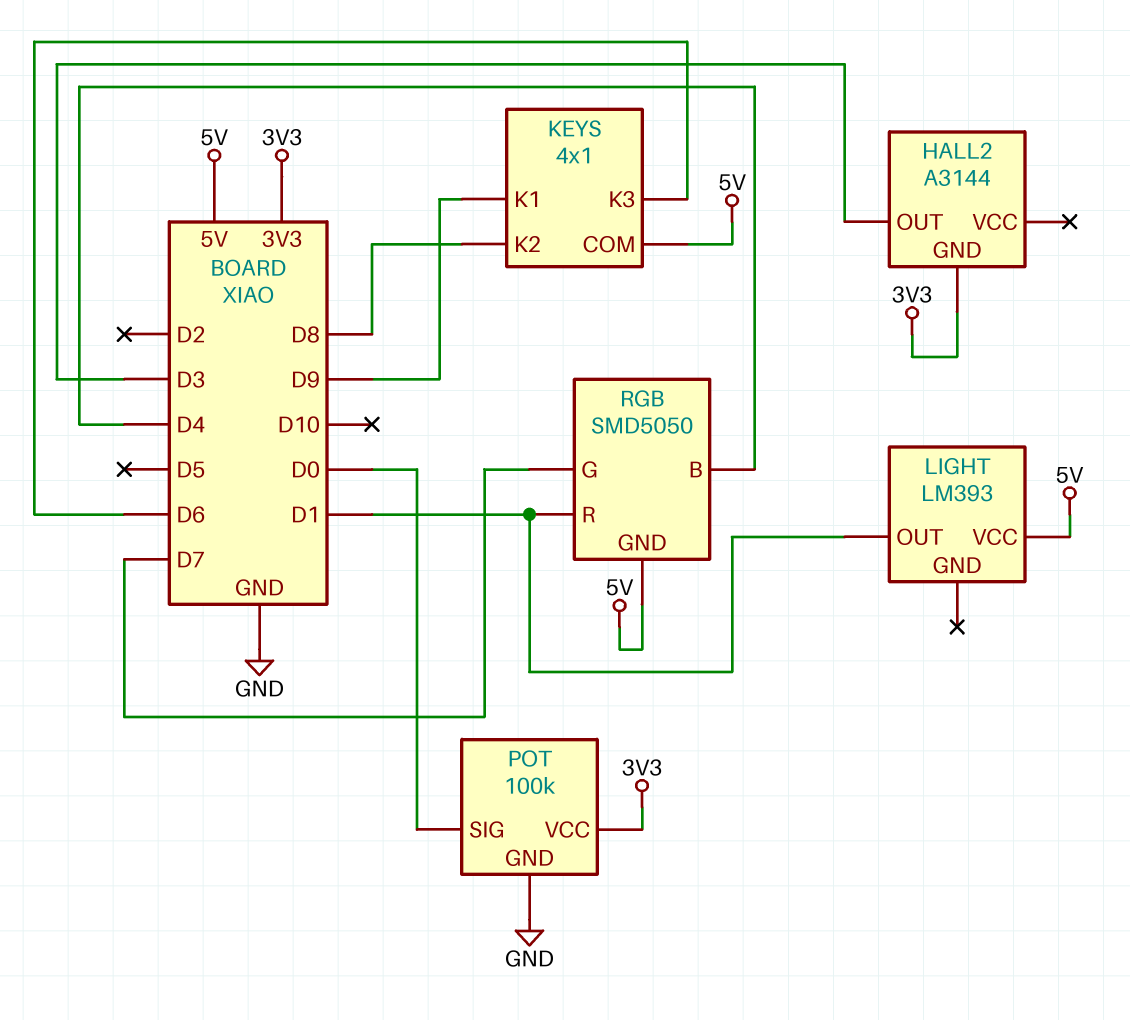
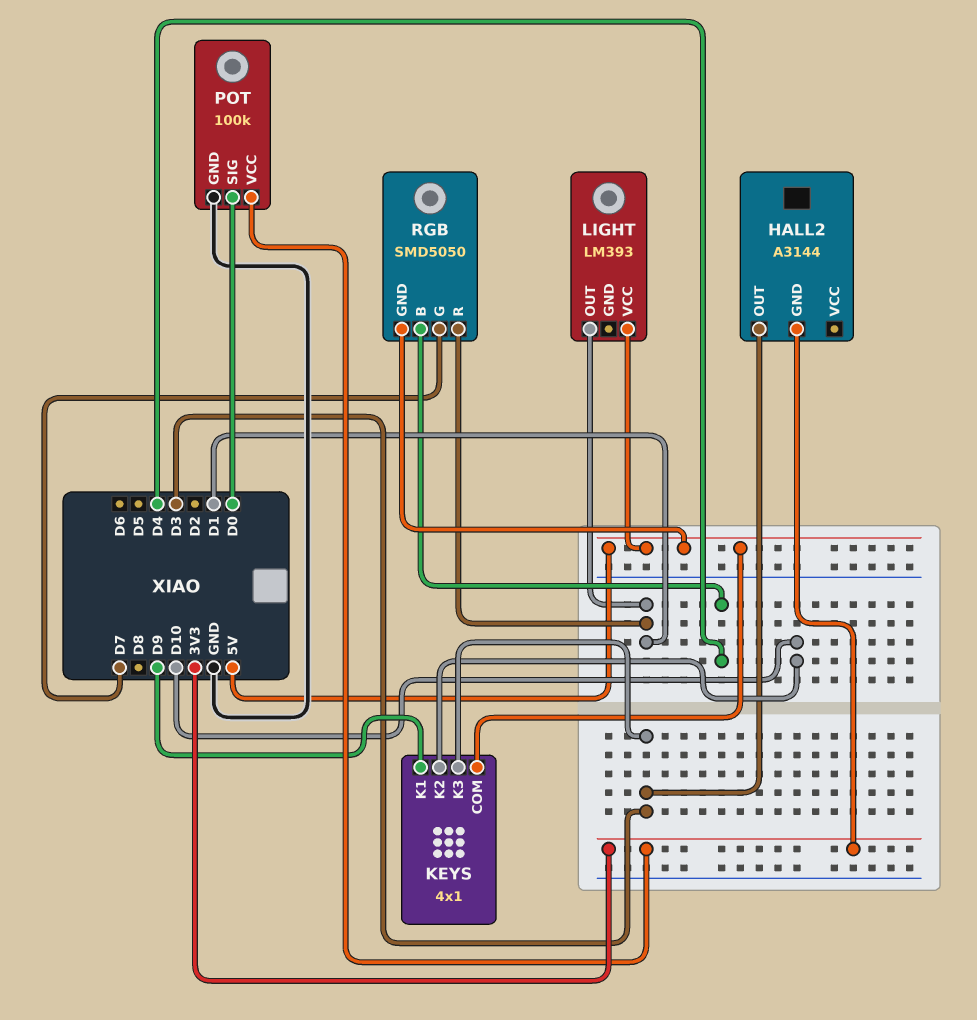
KEYS pin K2: D8 -> D10
KEYS pin K3: D6 -> D3

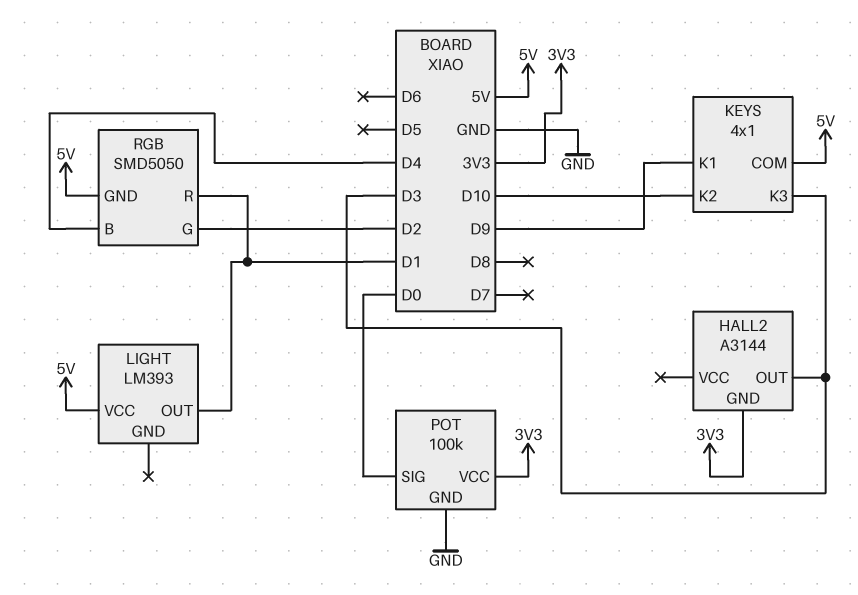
RGB pin G: D7 -> D2

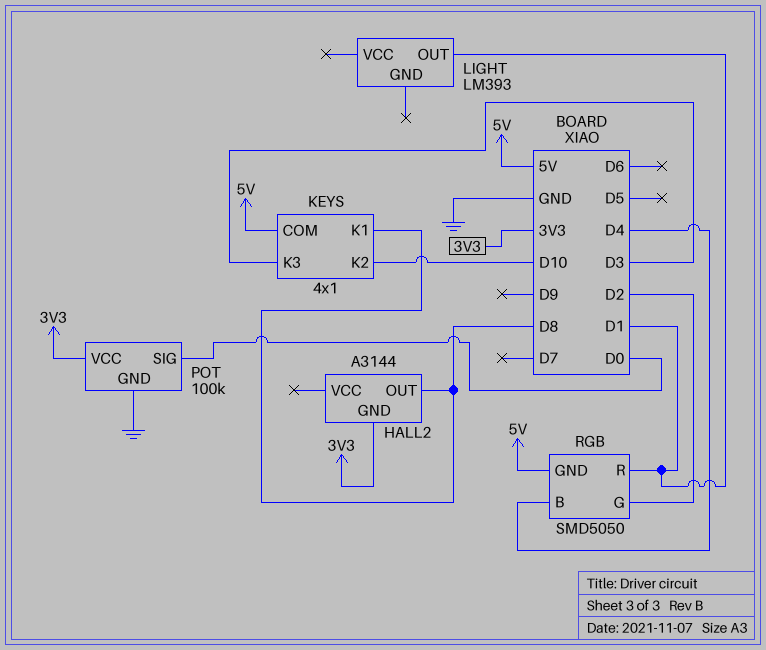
HALL2 pin OUT: D3 -> D8
KEYS pin K1: D9 -> D8
LIGHT pin VCC: 5V -> none

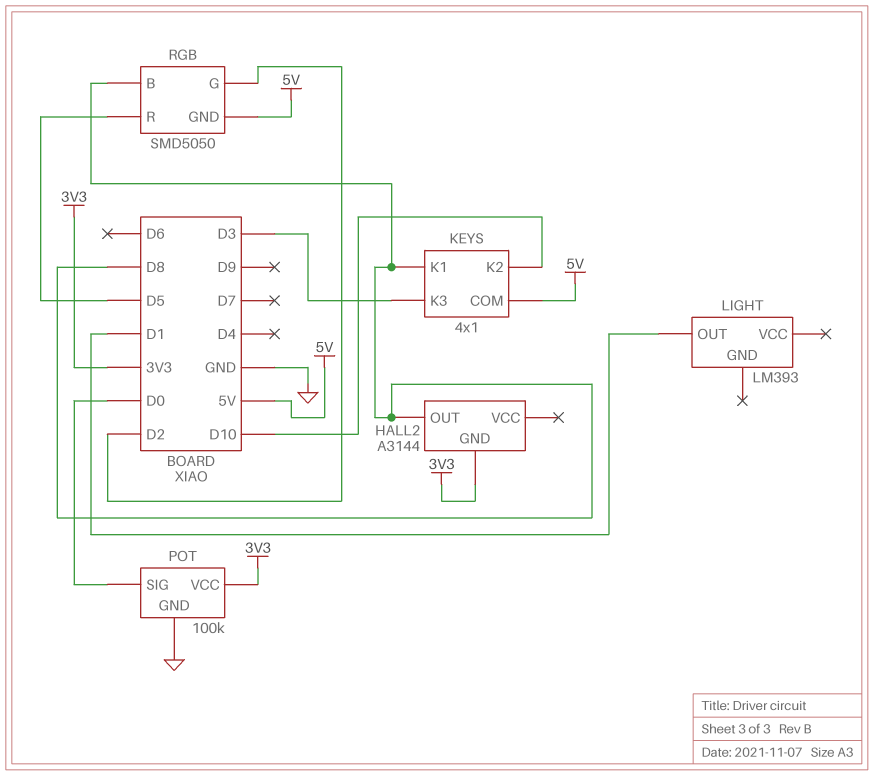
RGB pin B: D4 -> D8
RGB pin R: D1 -> D5

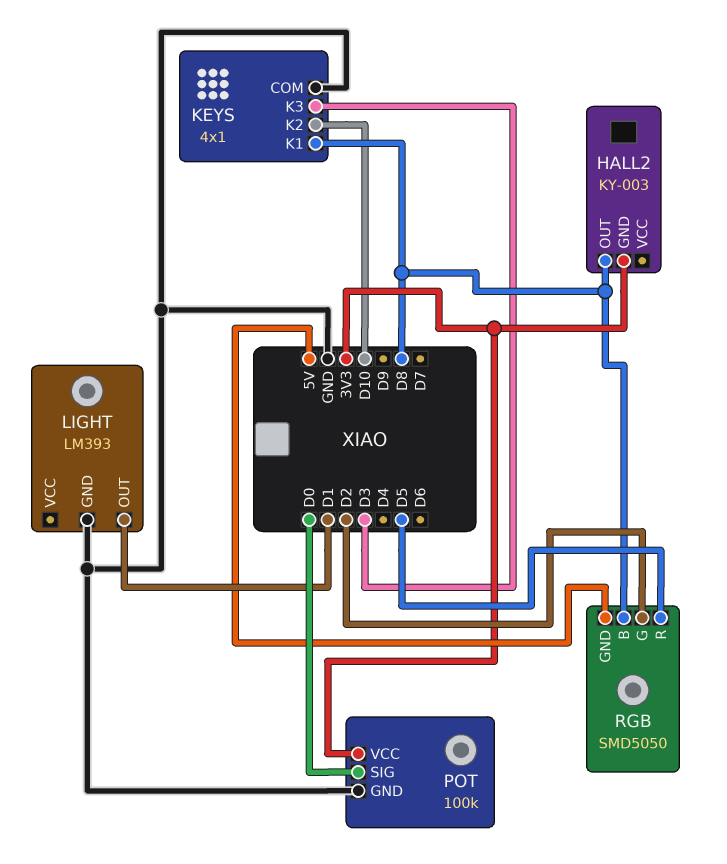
HALL2: A3144 -> KY-003
KEYS pin COM: 5V -> GND
LIGHT pin GND: none -> GND

